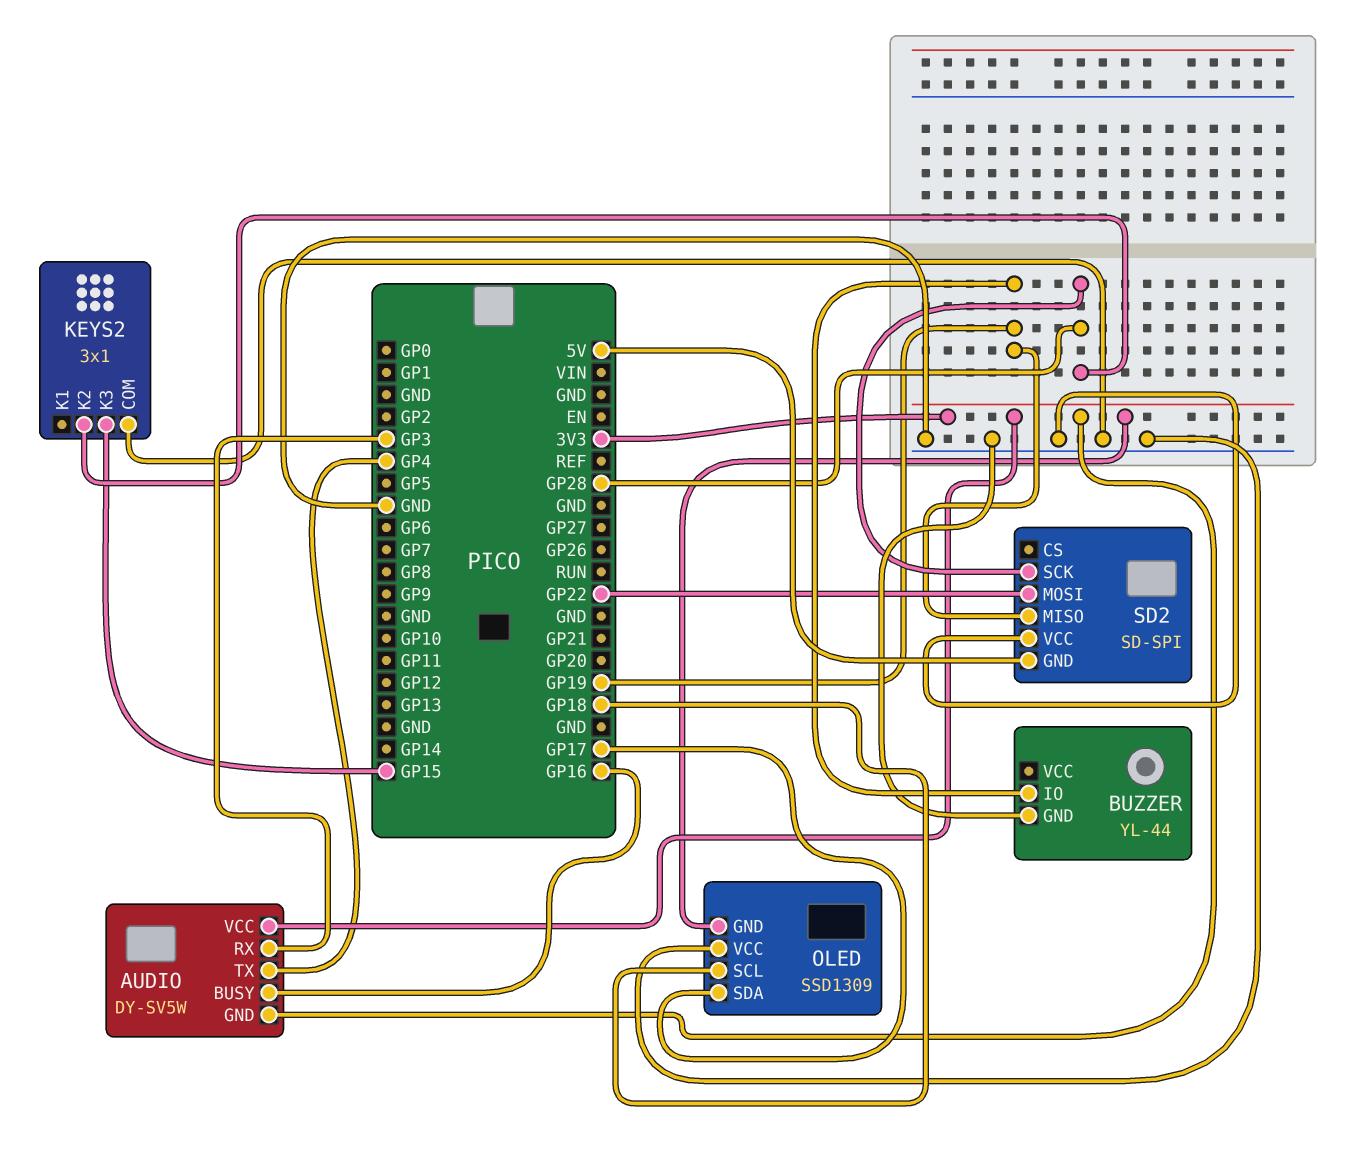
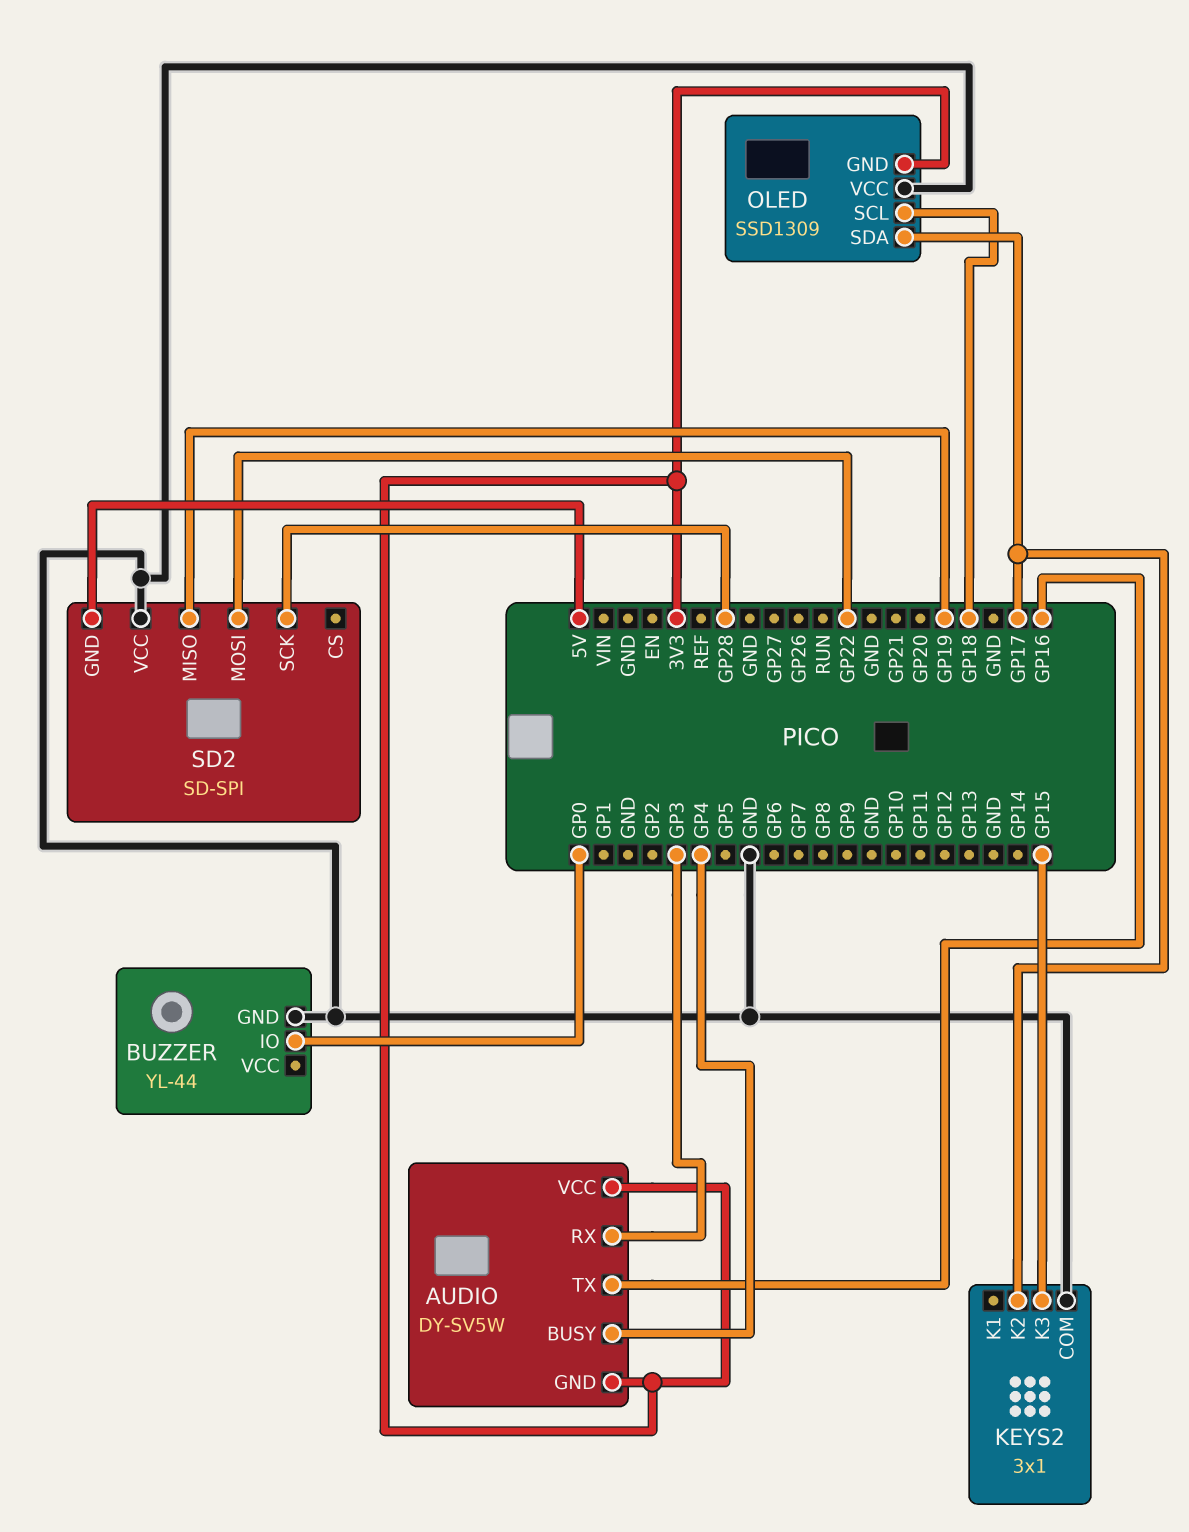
AUDIO pin BUSY: GP16 -> GP4
AUDIO pin TX: GP4 -> GP16
BUZZER pin IO: GP19 -> GP0
KEYS2 pin K2: GP28 -> GP17

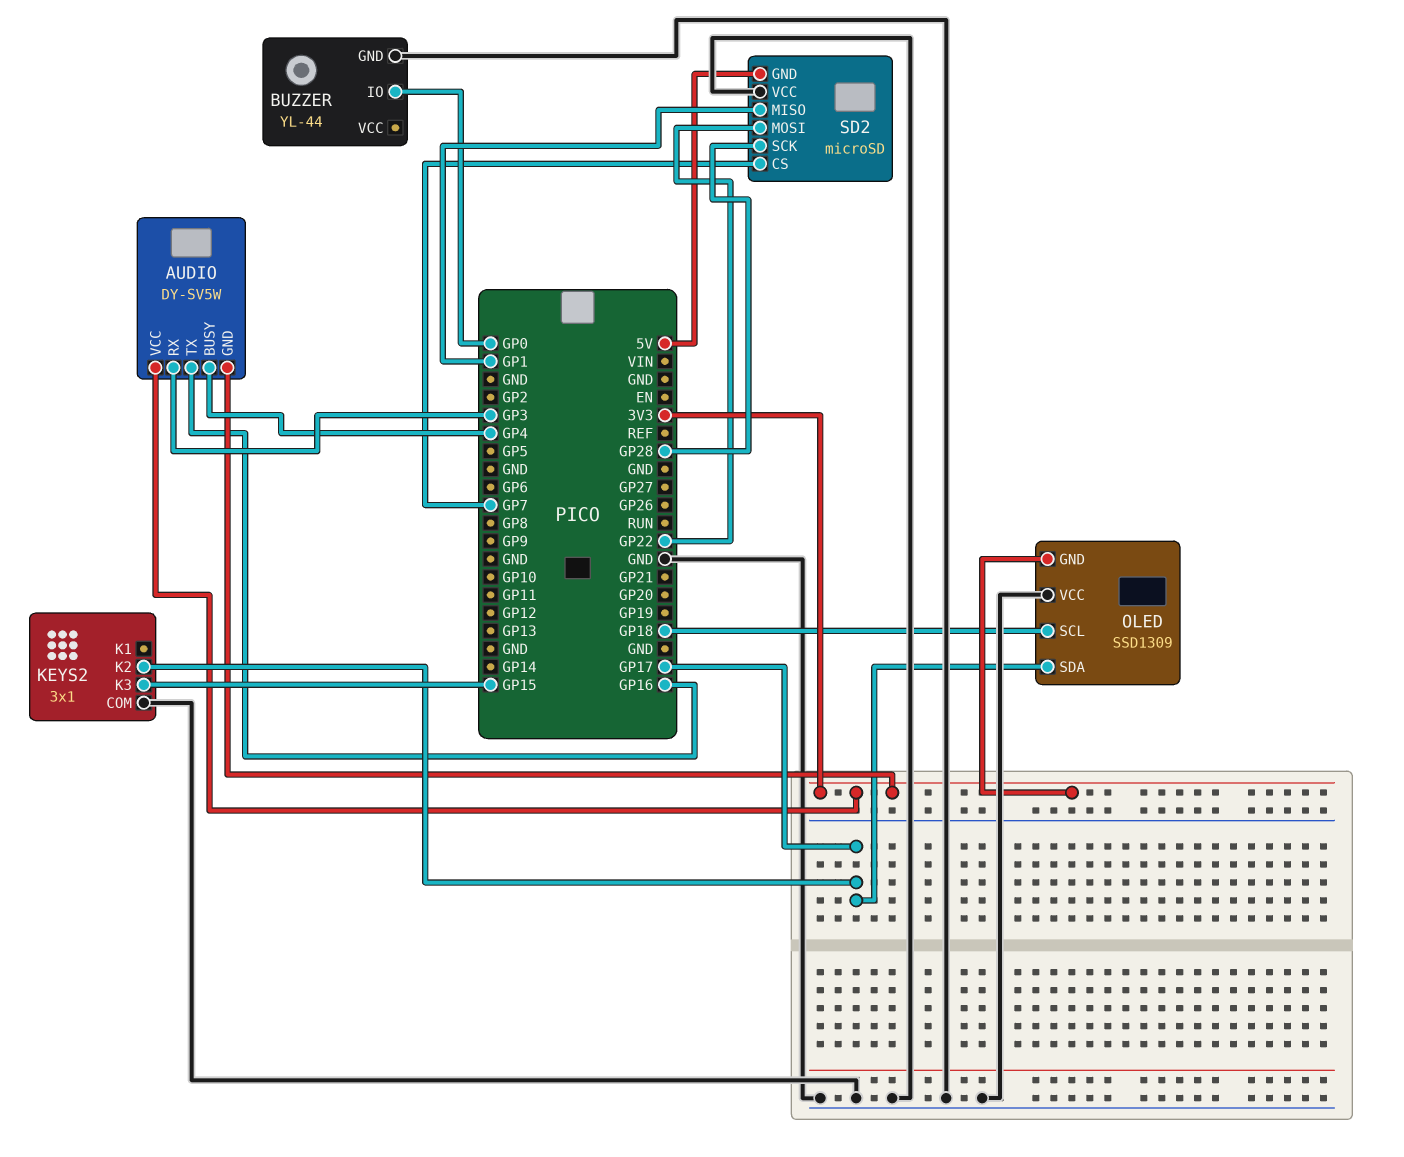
SD2: SD-SPI -> microSD
SD2 pin CS: none -> GP7
SD2 pin MISO: GP19 -> GP1

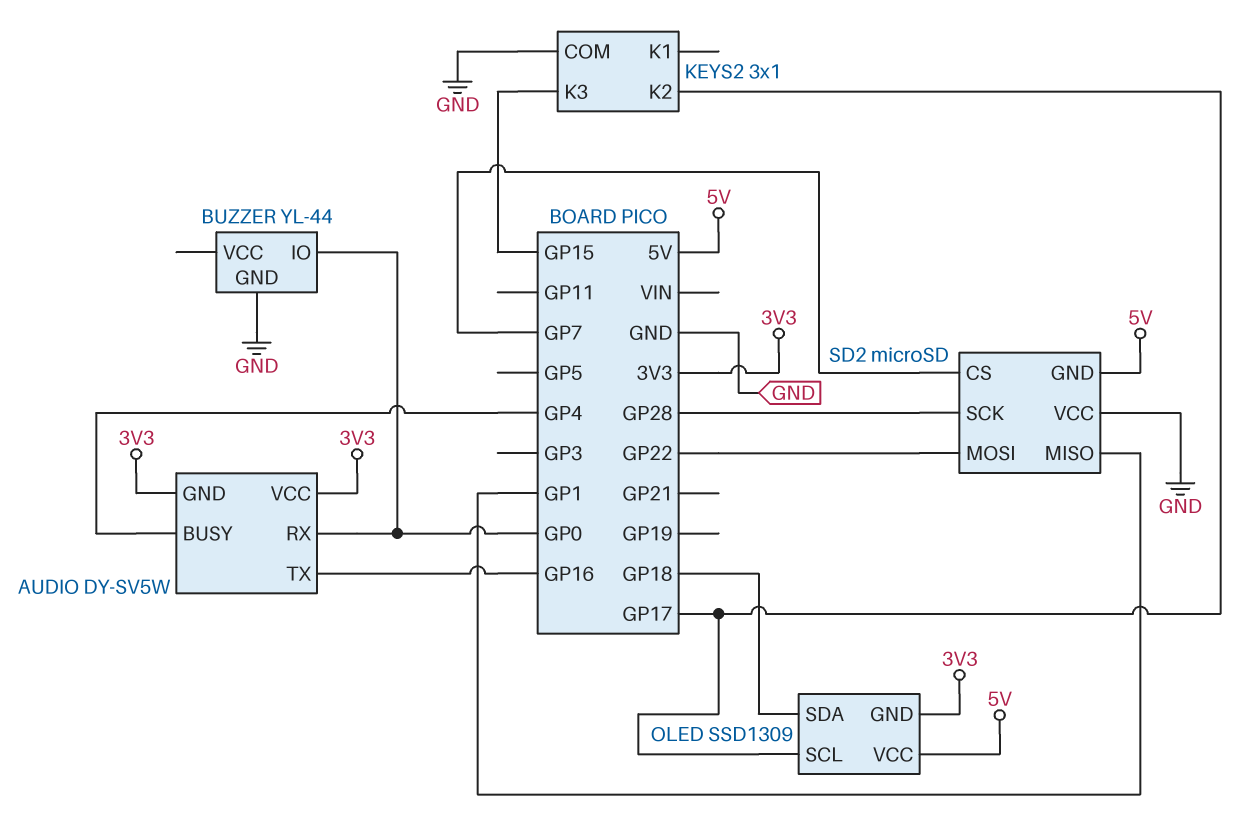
AUDIO pin RX: GP3 -> GP0
OLED pin SCL: GP18 -> GP17
OLED pin SDA: GP17 -> GP18
OLED pin VCC: GND -> 5V

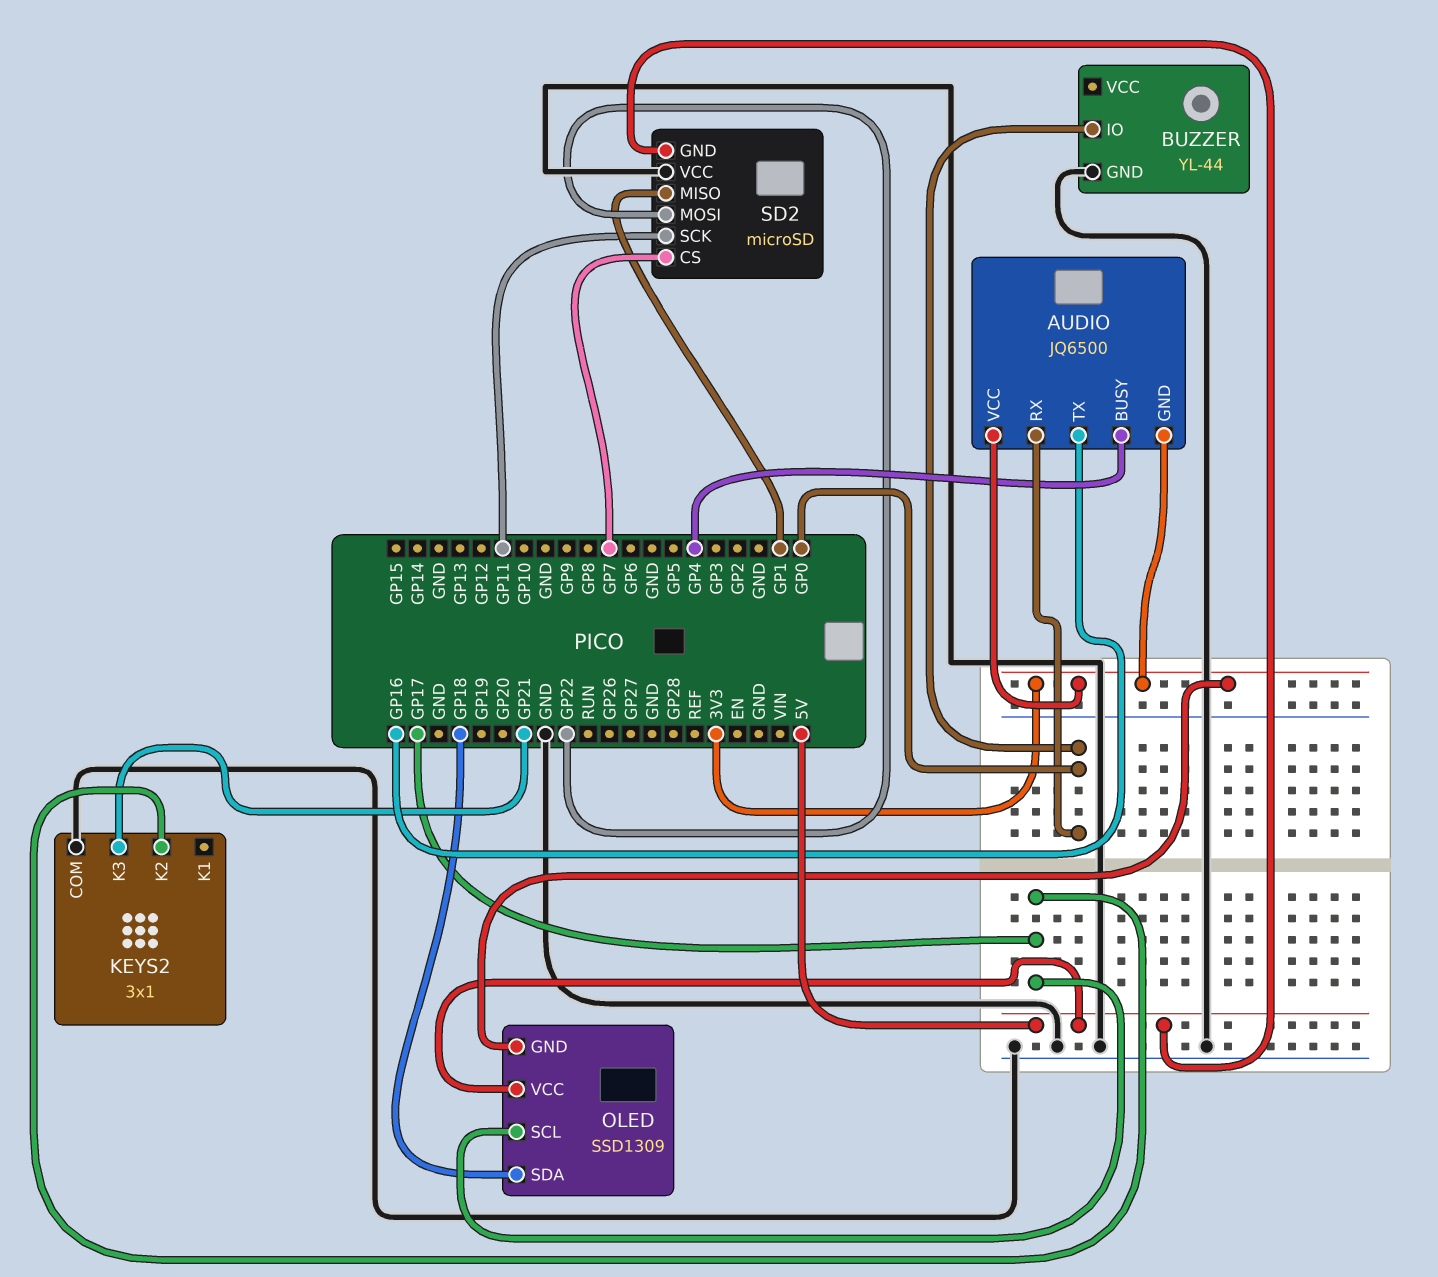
AUDIO: DY-SV5W -> JQ6500
KEYS2 pin K3: GP15 -> GP21
SD2 pin SCK: GP28 -> GP11

